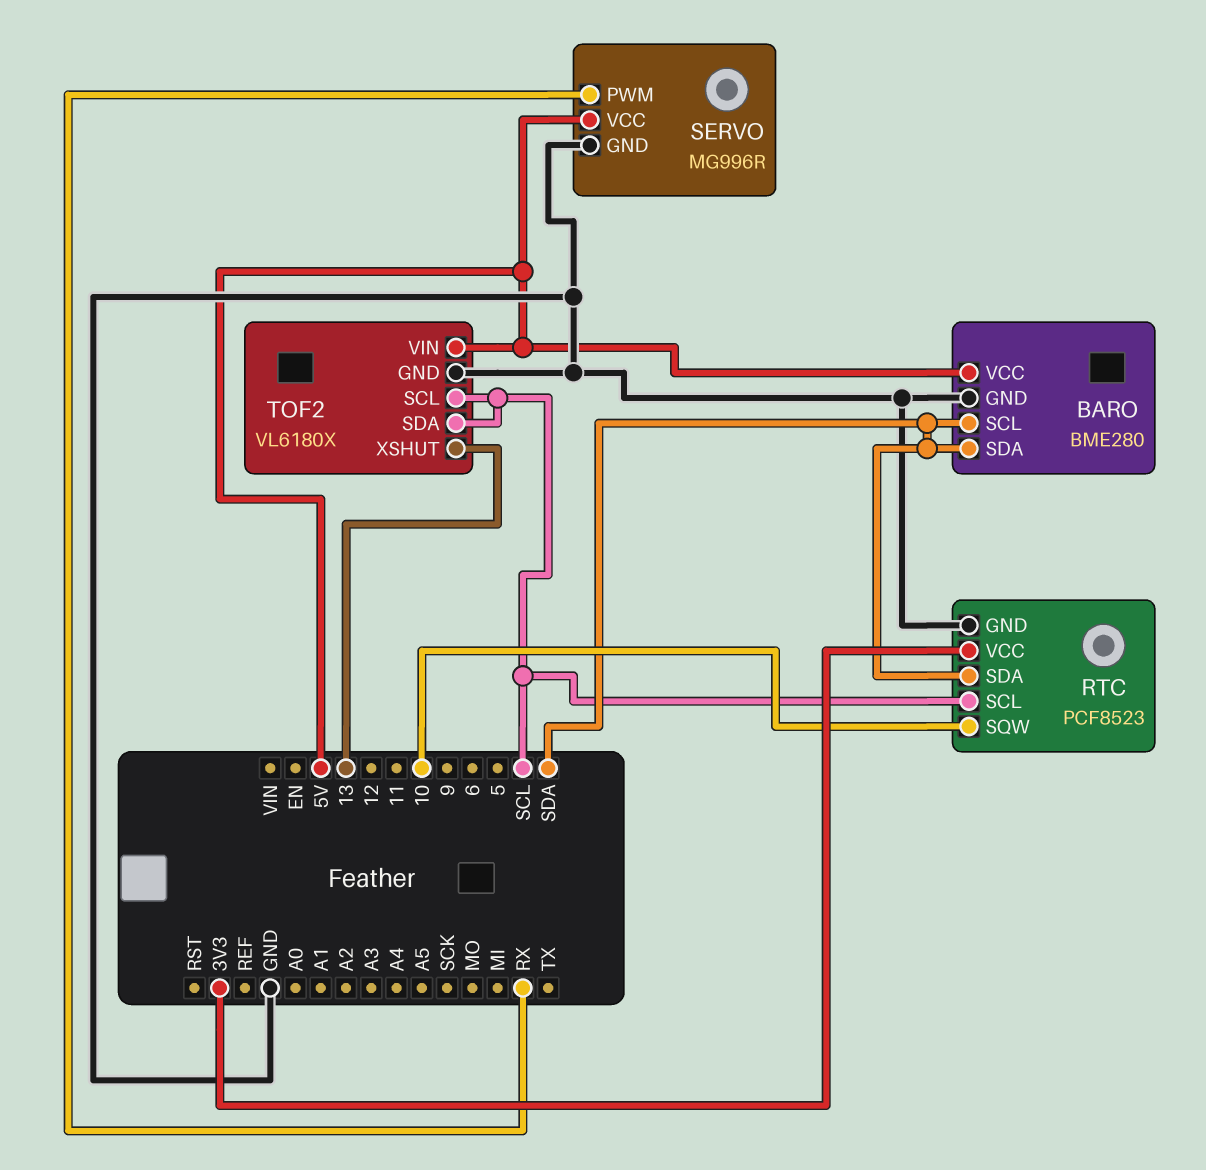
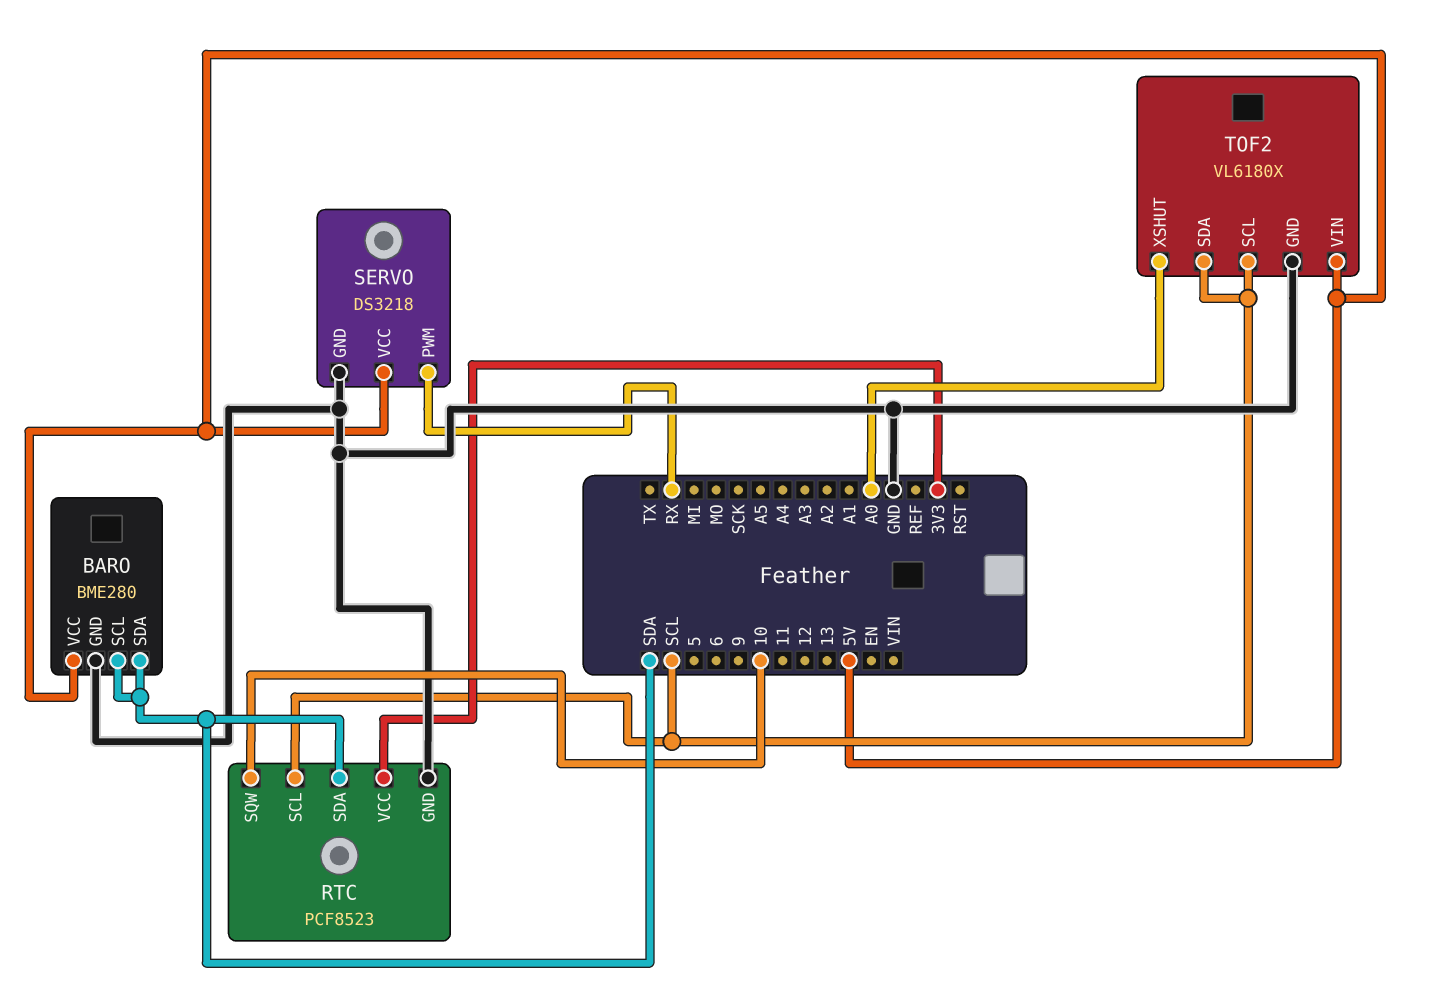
SERVO: MG996R -> DS3218
TOF2 pin XSHUT: 13 -> A0

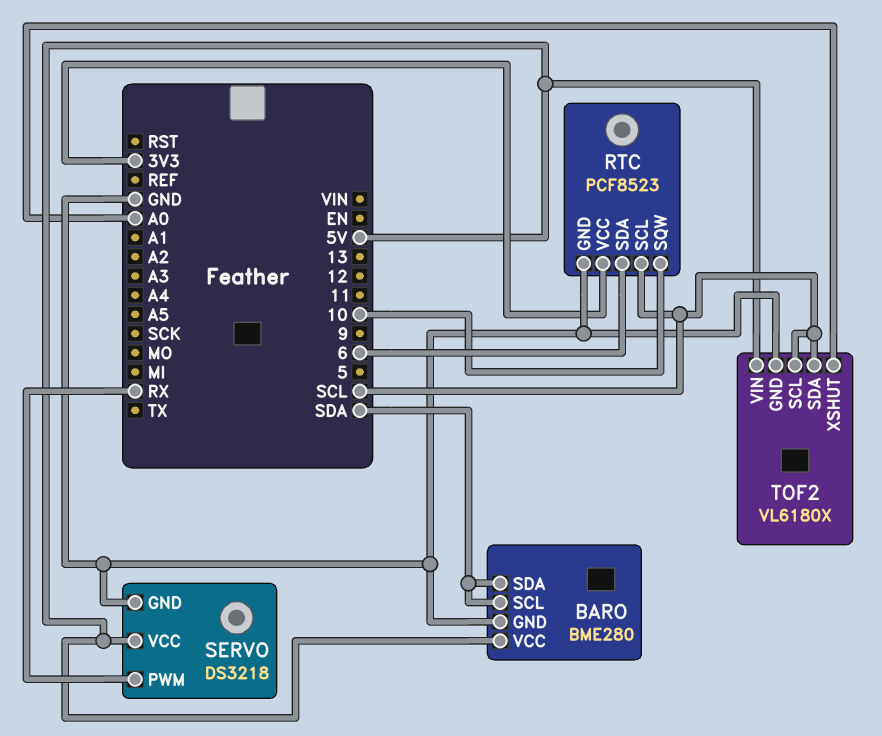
RTC pin SDA: SDA -> 6

